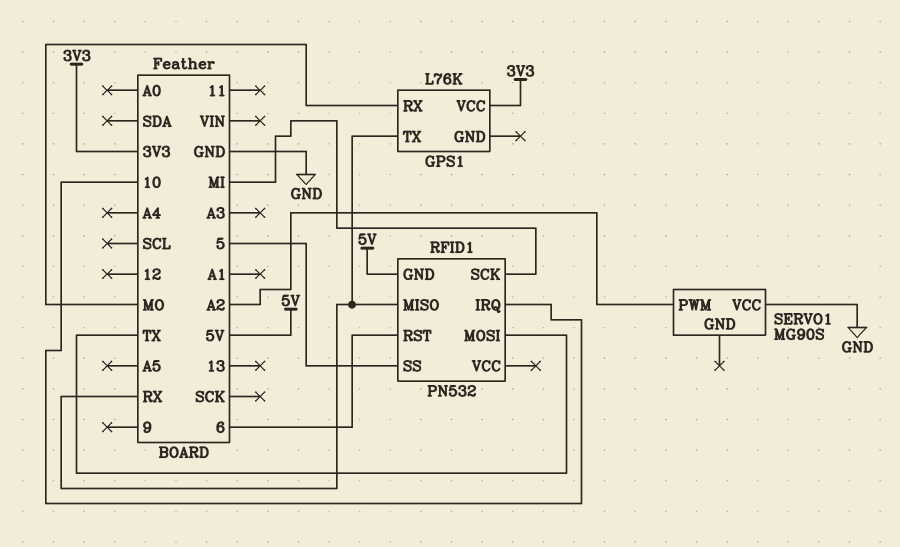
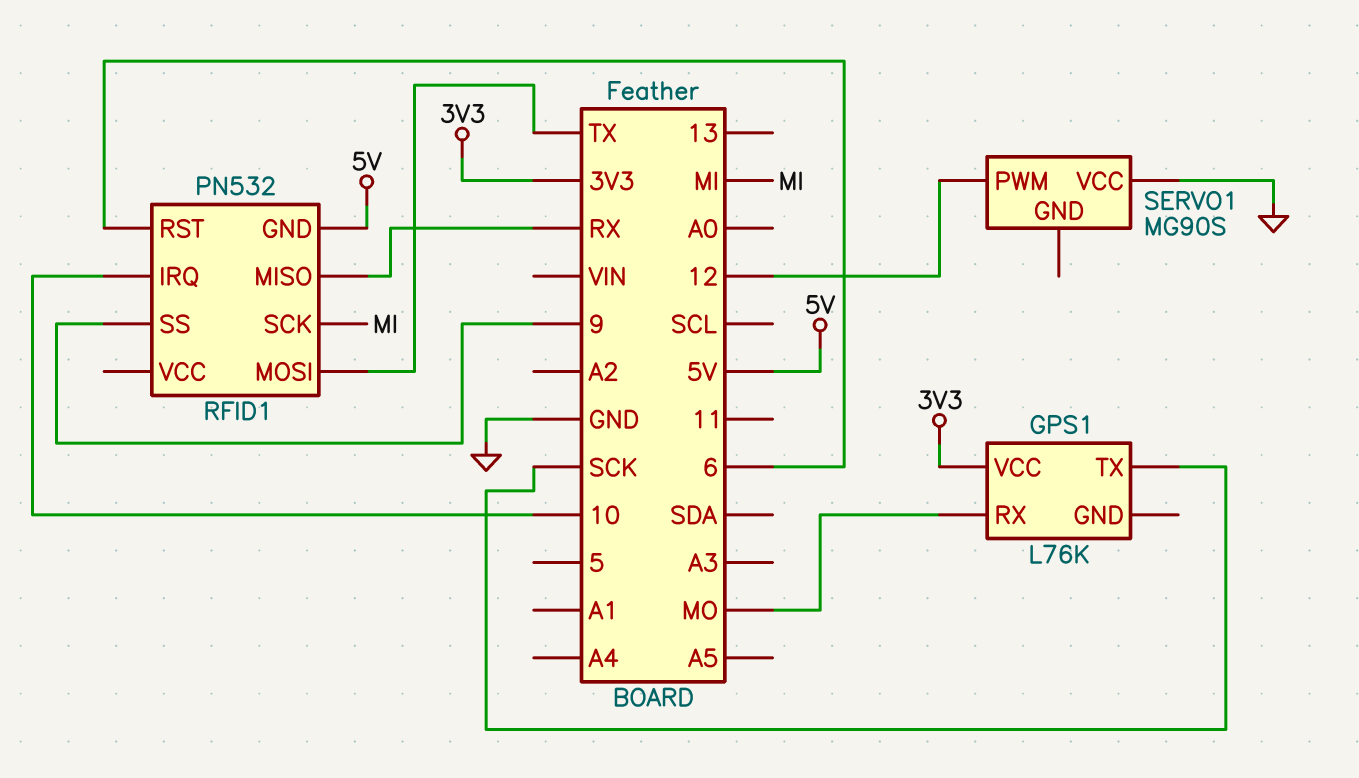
GPS1 pin TX: RX -> SCK
RFID1 pin SS: 5 -> 9
SERVO1 pin PWM: A2 -> 12

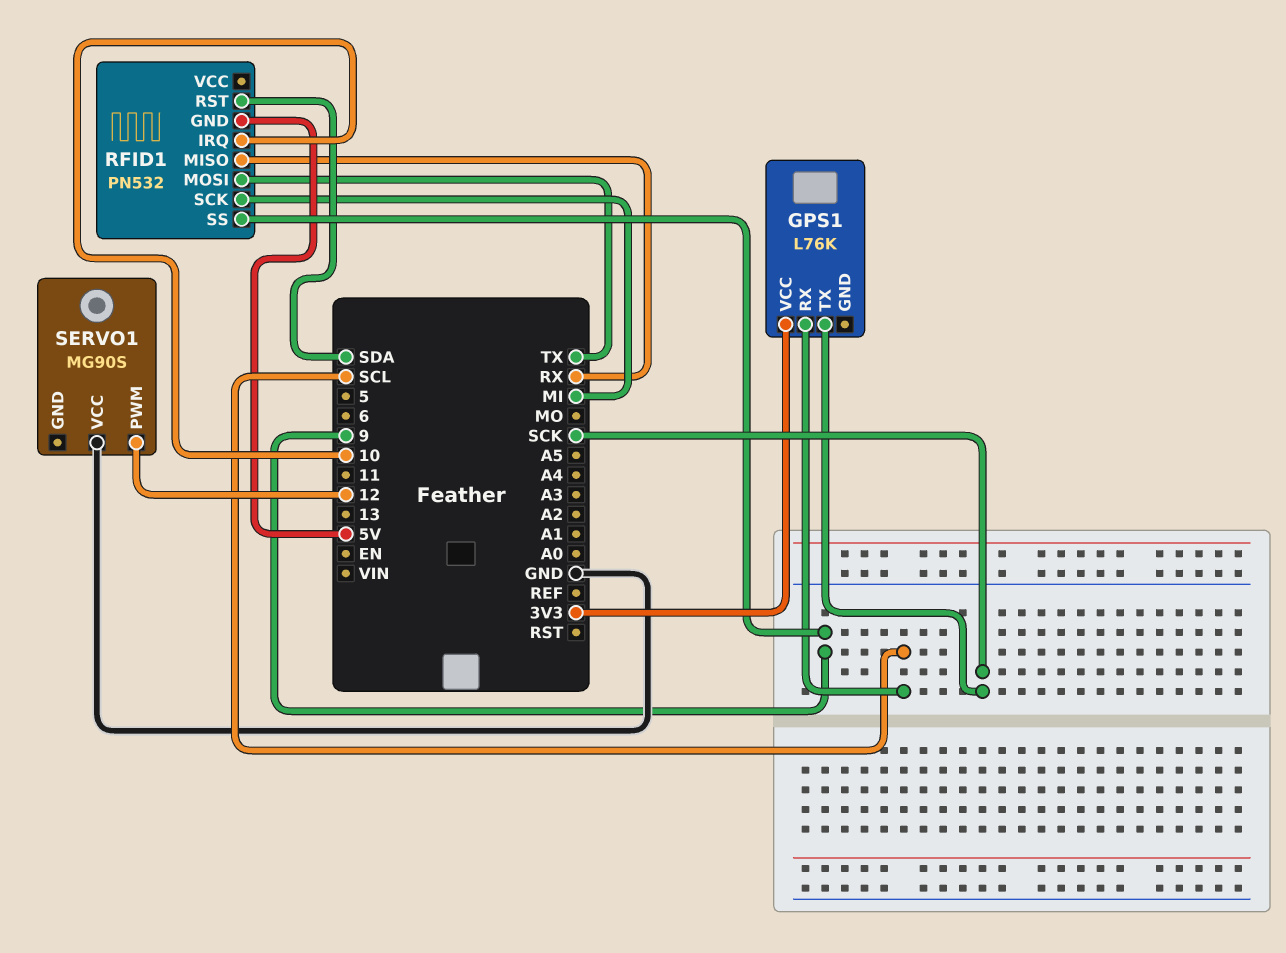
GPS1 pin RX: MO -> SCL
RFID1 pin RST: 6 -> SDA

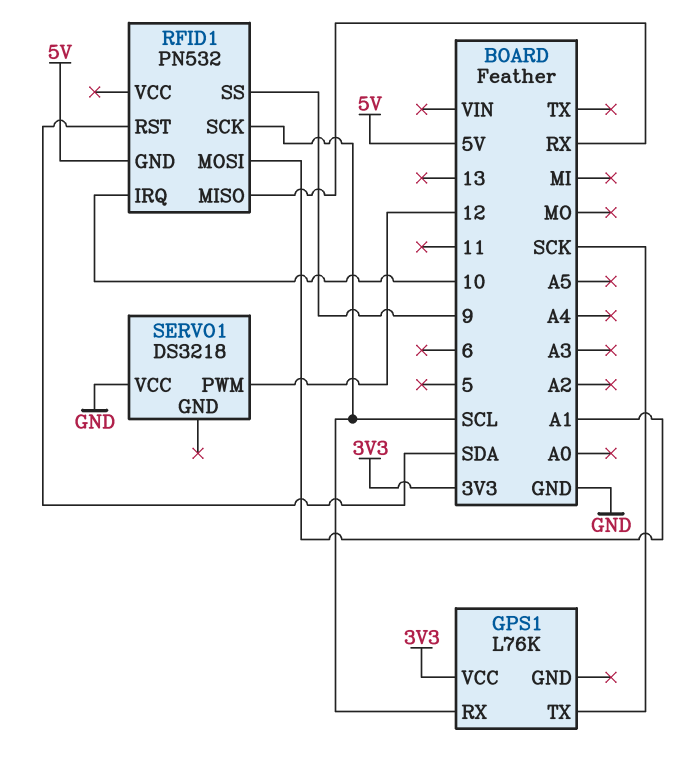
RFID1 pin MOSI: TX -> A1
RFID1 pin SCK: MI -> SCL
SERVO1: MG90S -> DS3218

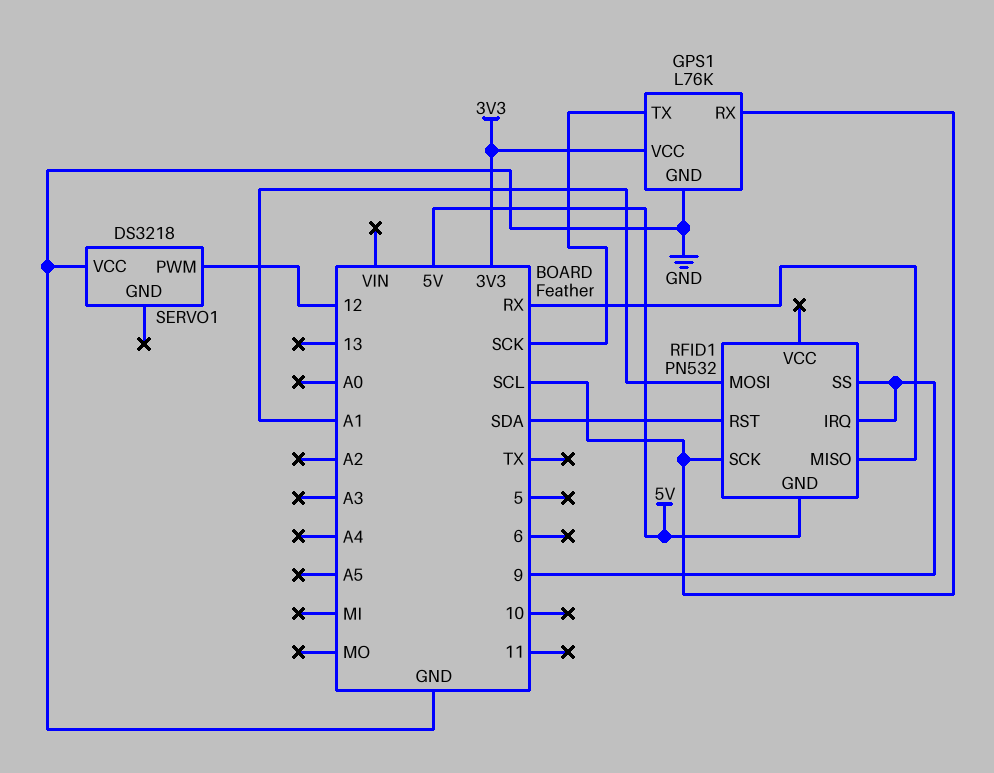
GPS1 pin GND: none -> GND
RFID1 pin IRQ: 10 -> 9

